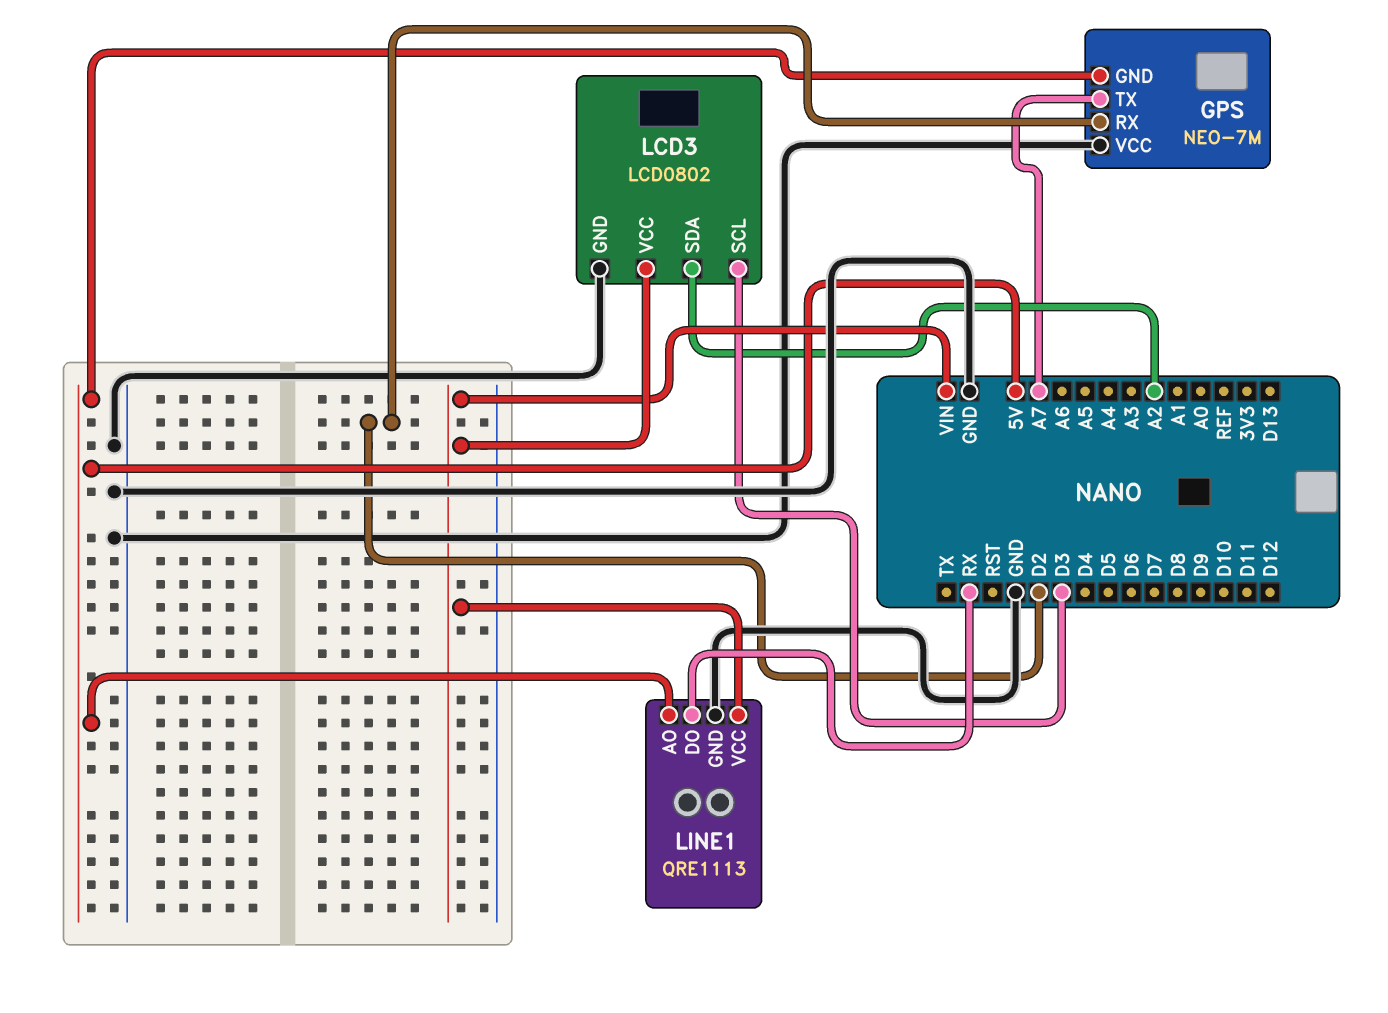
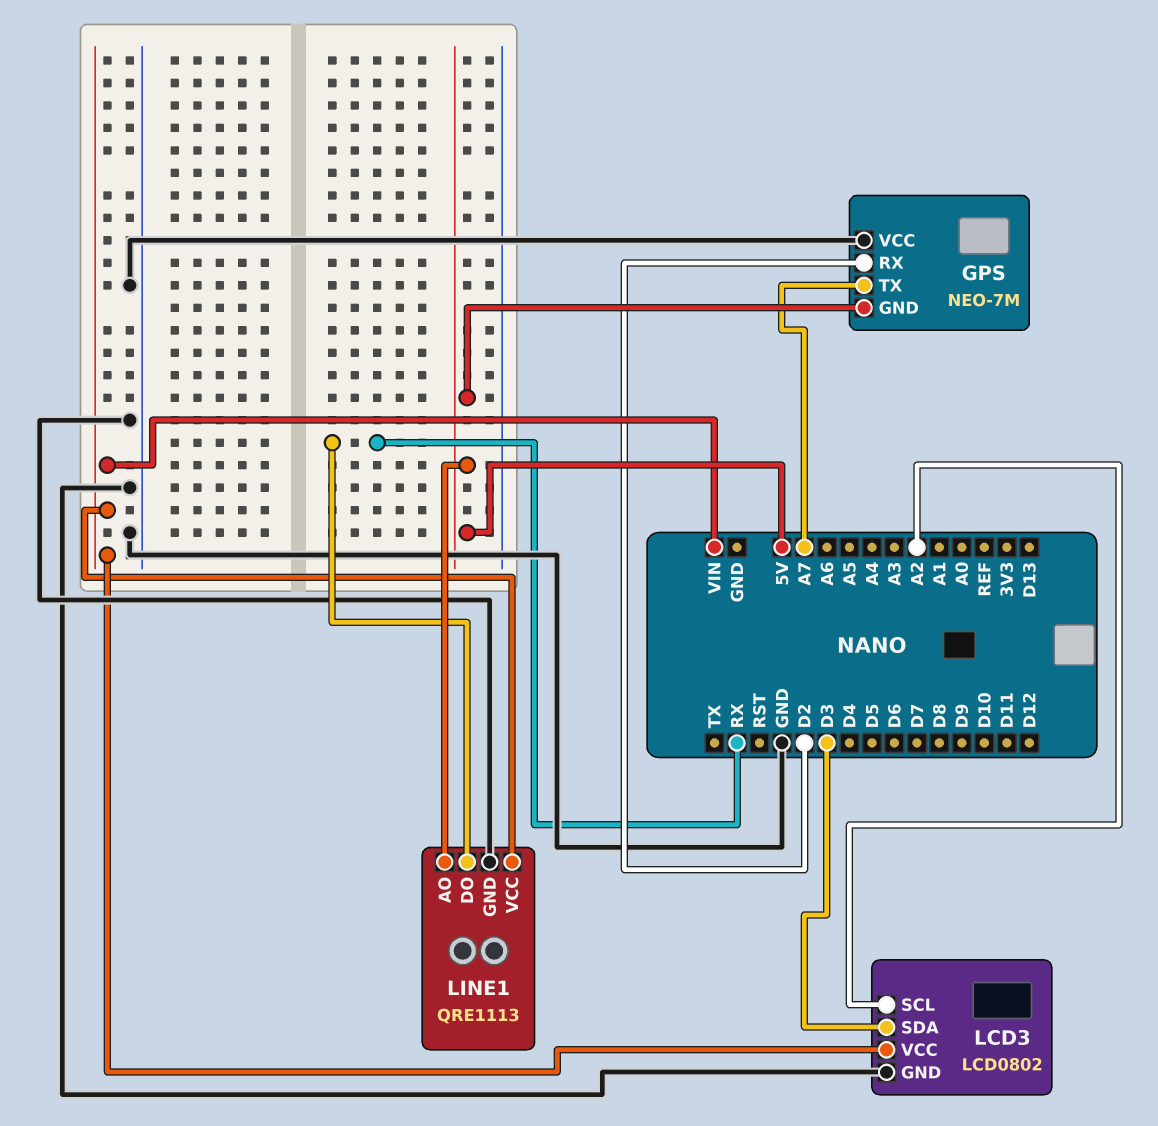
LCD3 pin SCL: D3 -> A2
LCD3 pin SDA: A2 -> D3

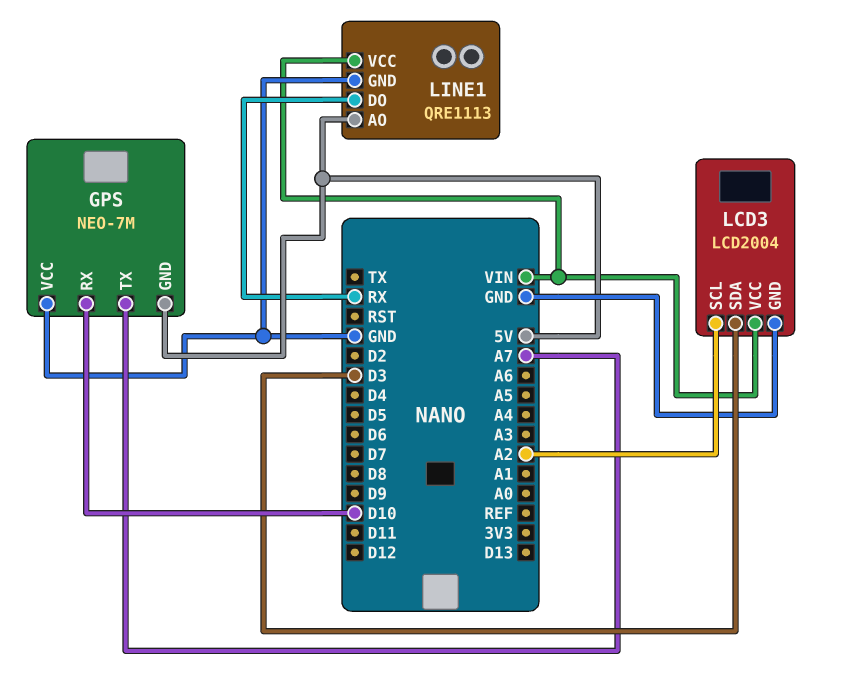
GPS pin RX: D2 -> D10
LCD3: LCD0802 -> LCD2004

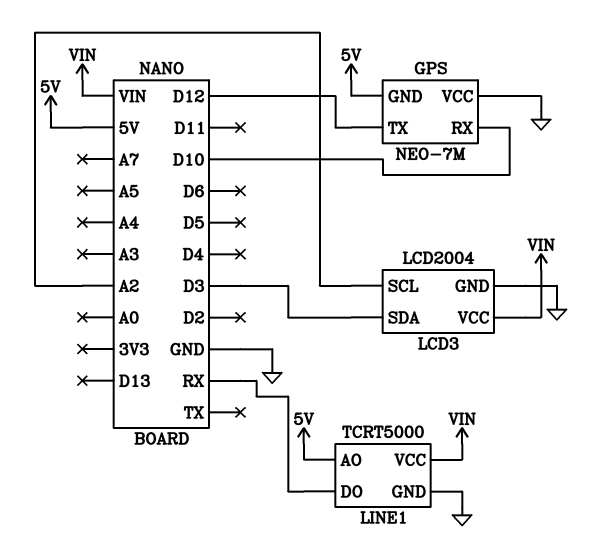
GPS pin TX: A7 -> D12
LINE1: QRE1113 -> TCRT5000

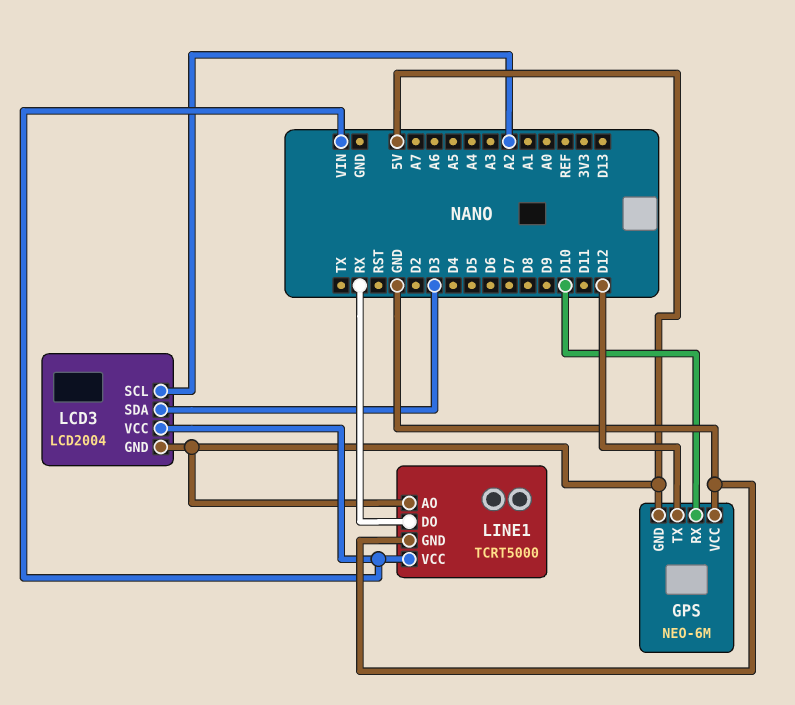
GPS: NEO-7M -> NEO-6M
LCD3 pin GND: GND -> 5V

